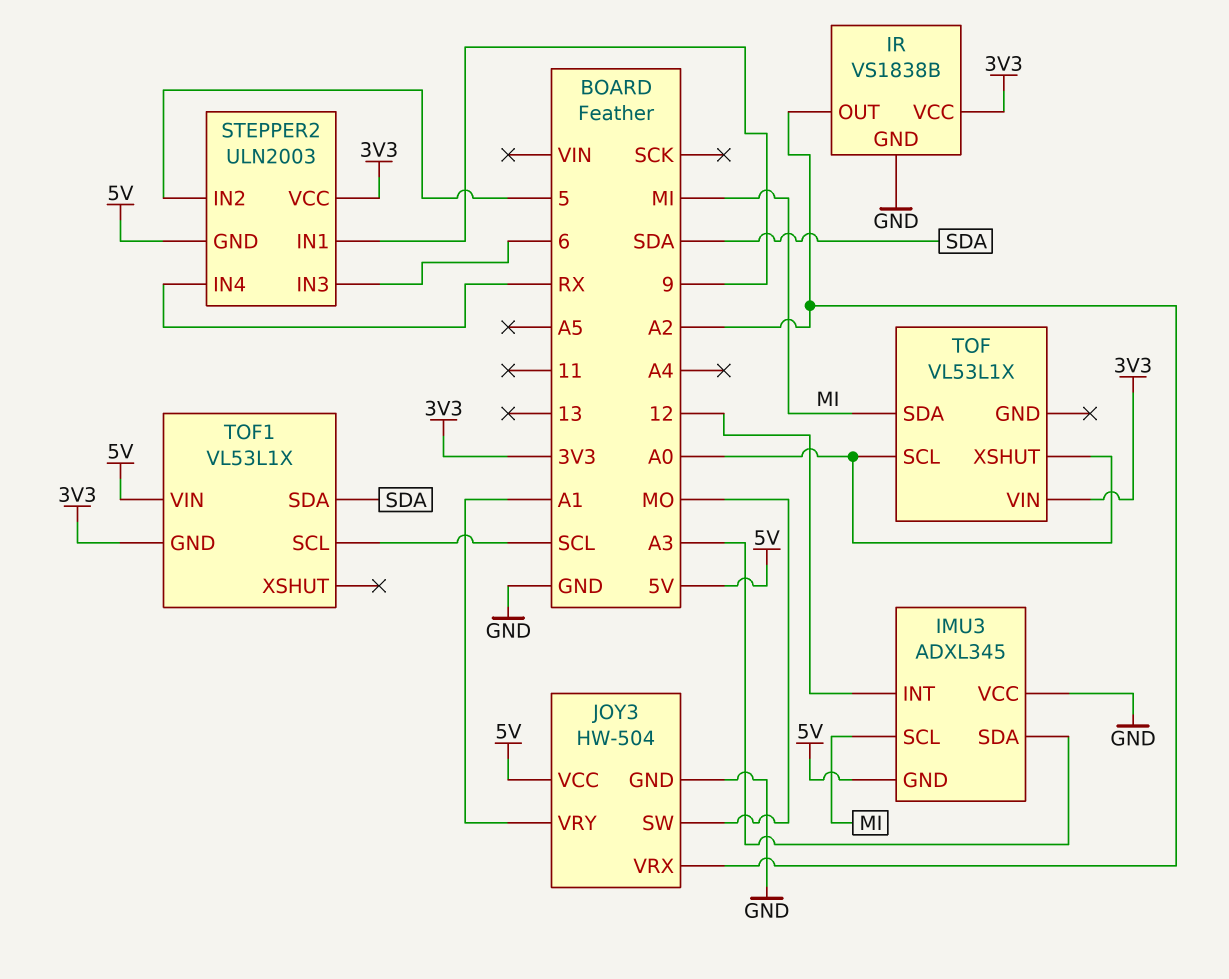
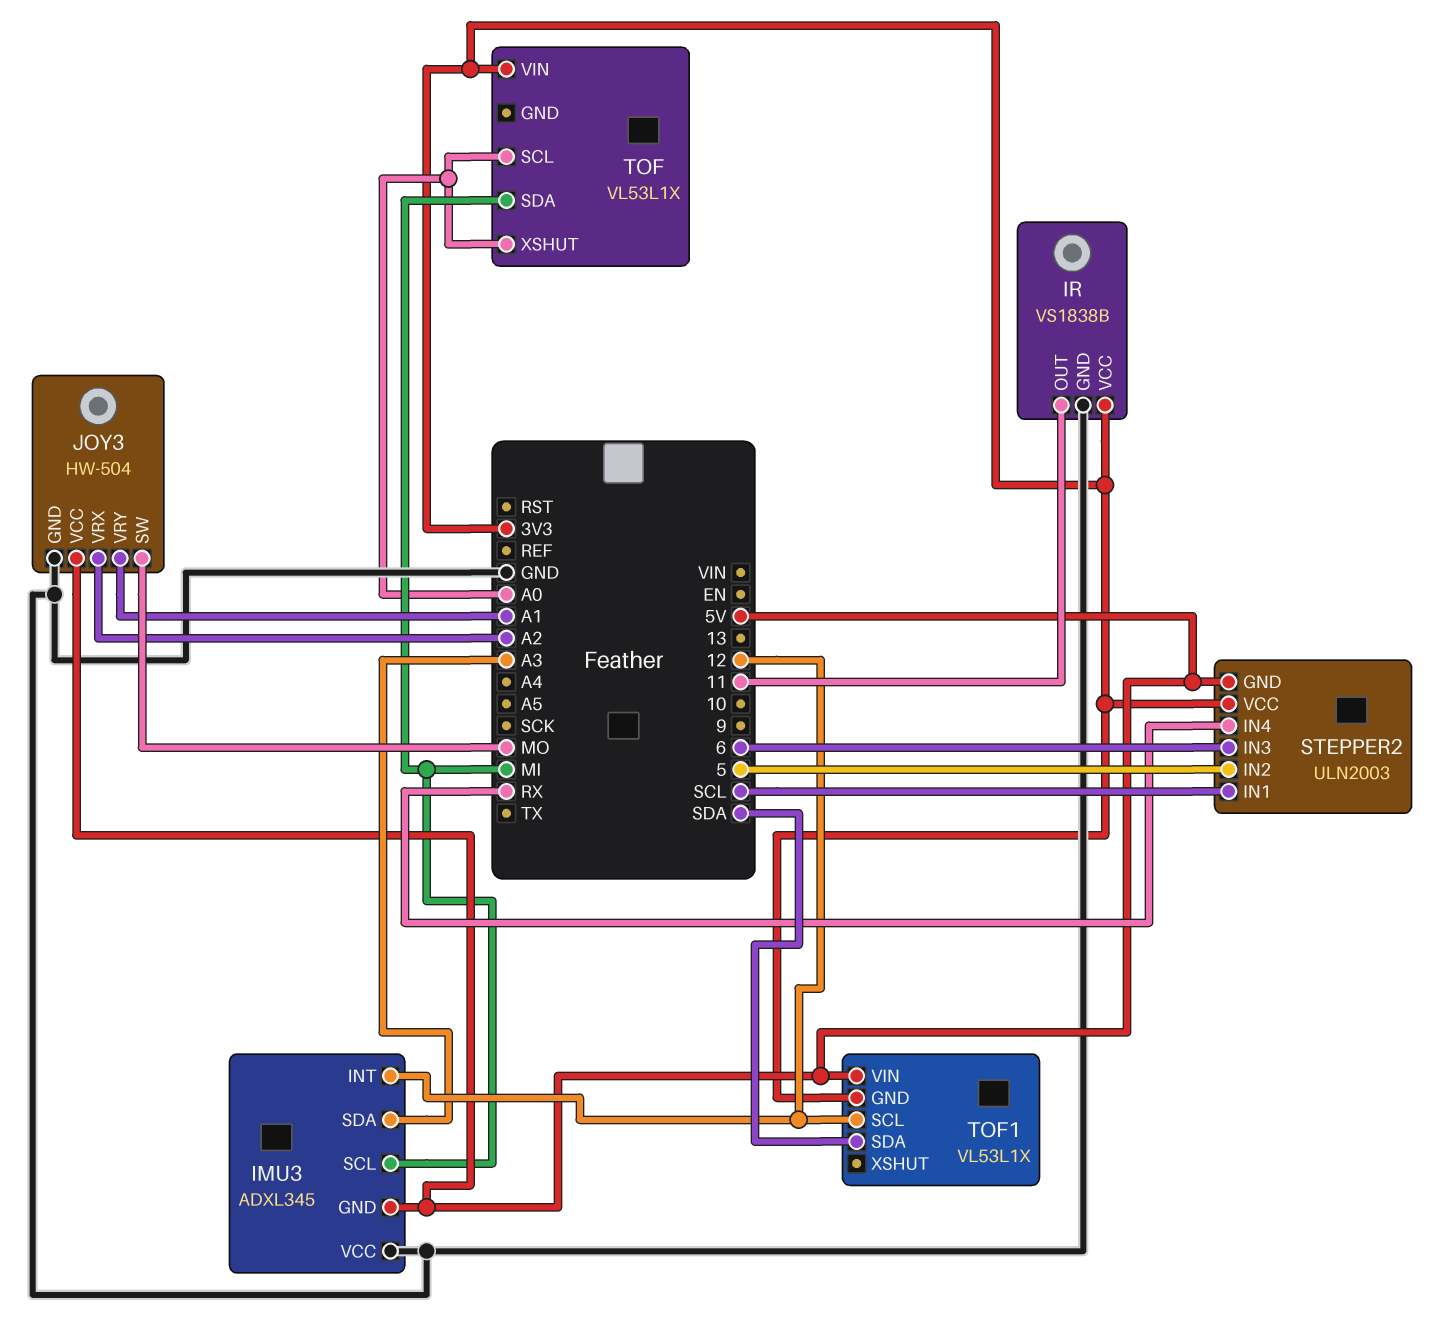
IR pin OUT: A2 -> 11
STEPPER2 pin IN1: 9 -> SCL
TOF1 pin SCL: SCL -> 12

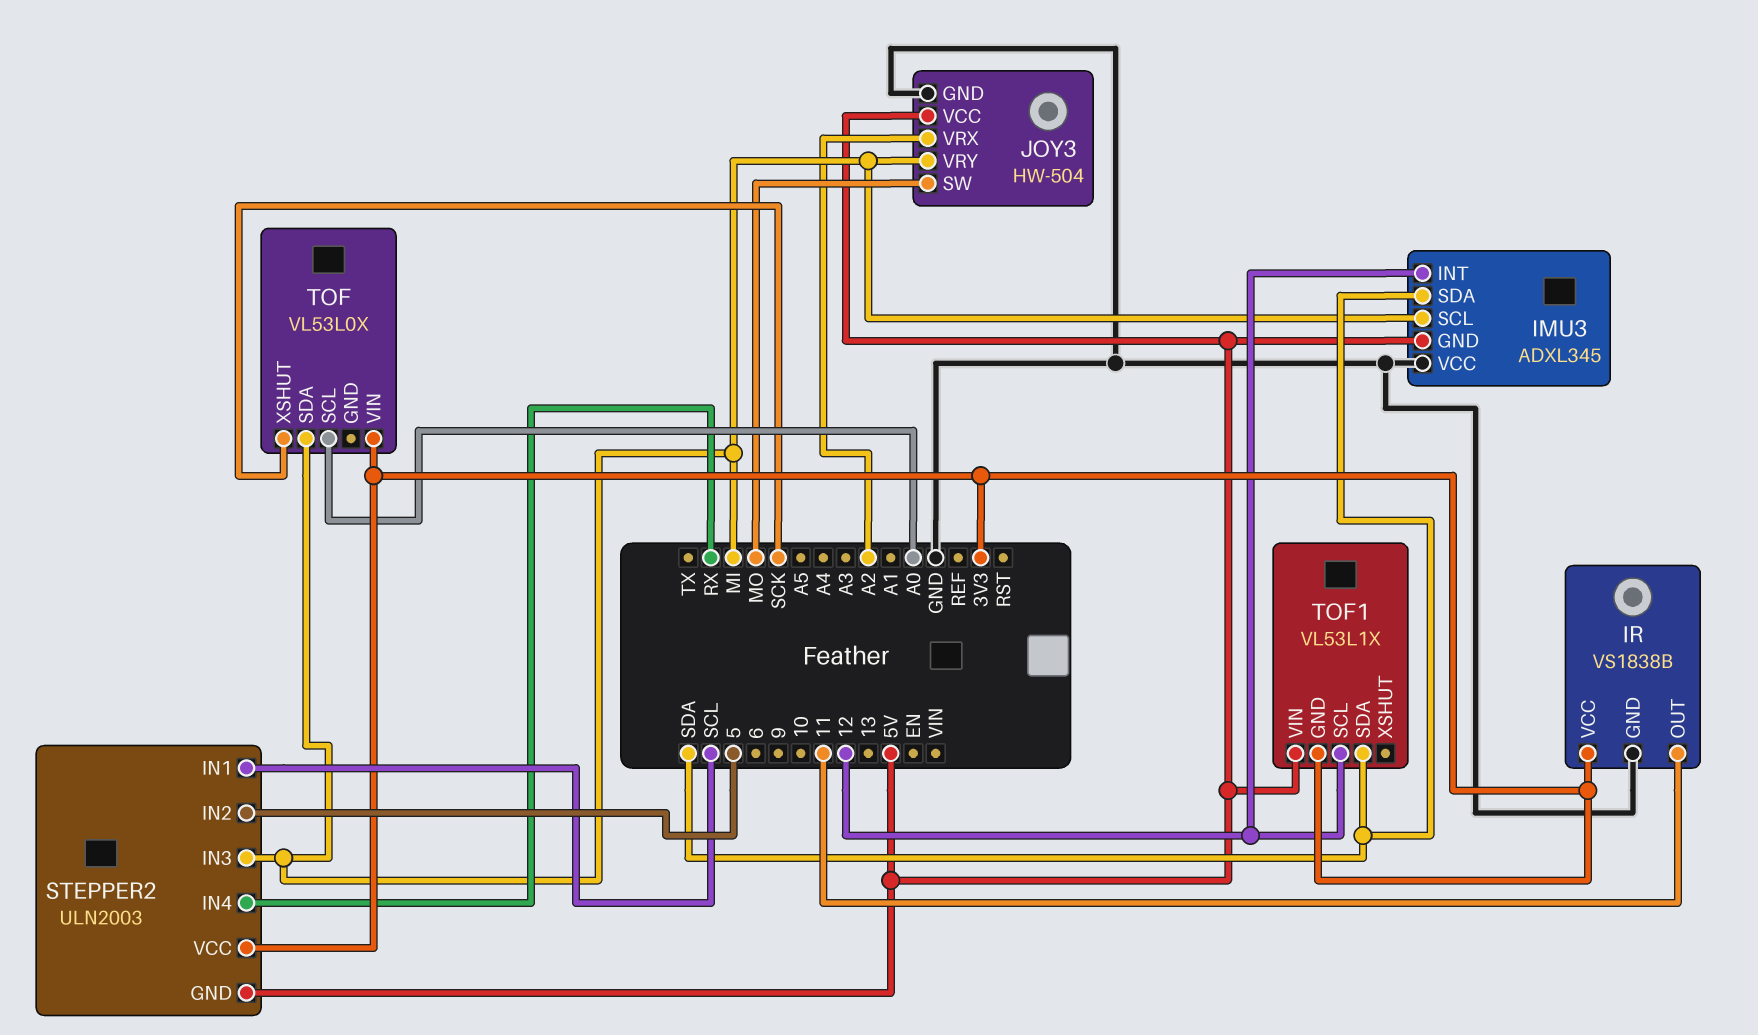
IMU3 pin SDA: A3 -> SDA
JOY3 pin VRY: A1 -> MI
STEPPER2 pin IN3: 6 -> MI
TOF: VL53L1X -> VL53L0X
TOF pin XSHUT: A0 -> SCK

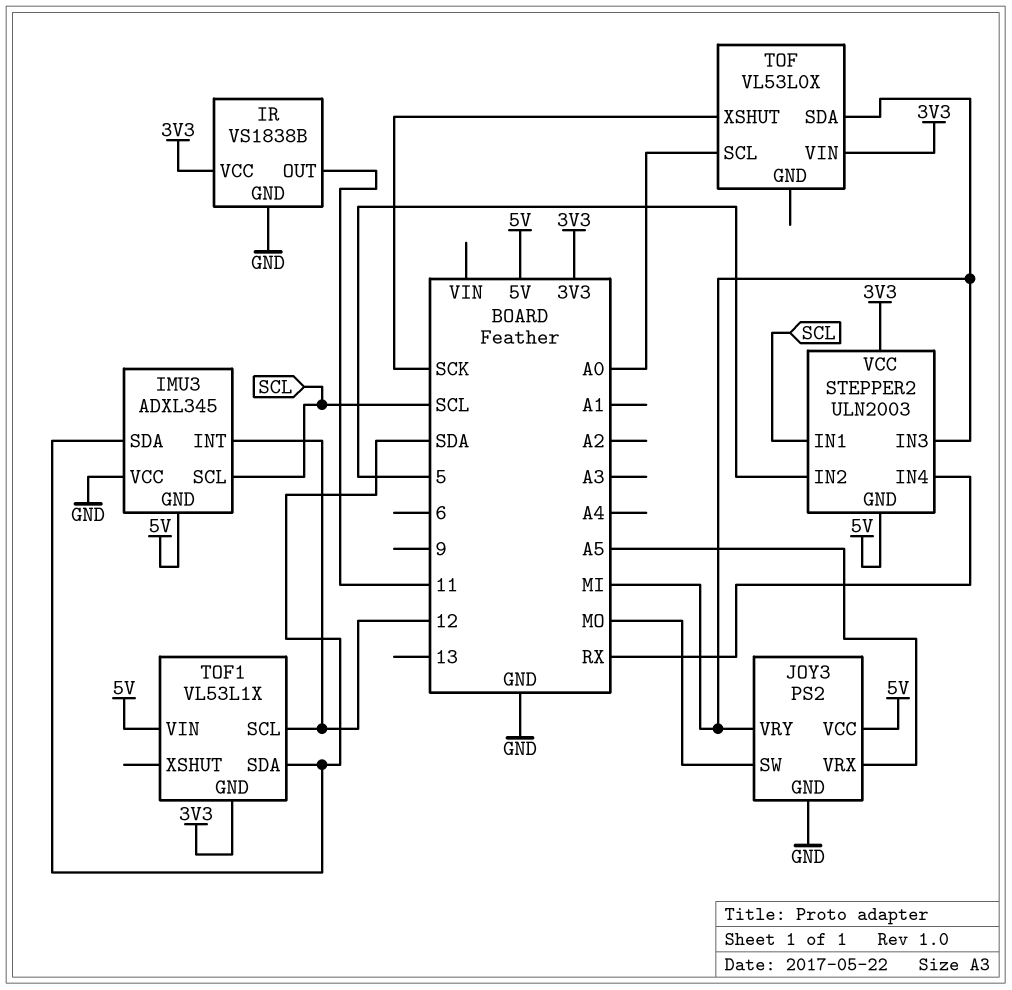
IMU3 pin SCL: MI -> SCL
JOY3: HW-504 -> PS2
JOY3 pin VRX: A2 -> A5

